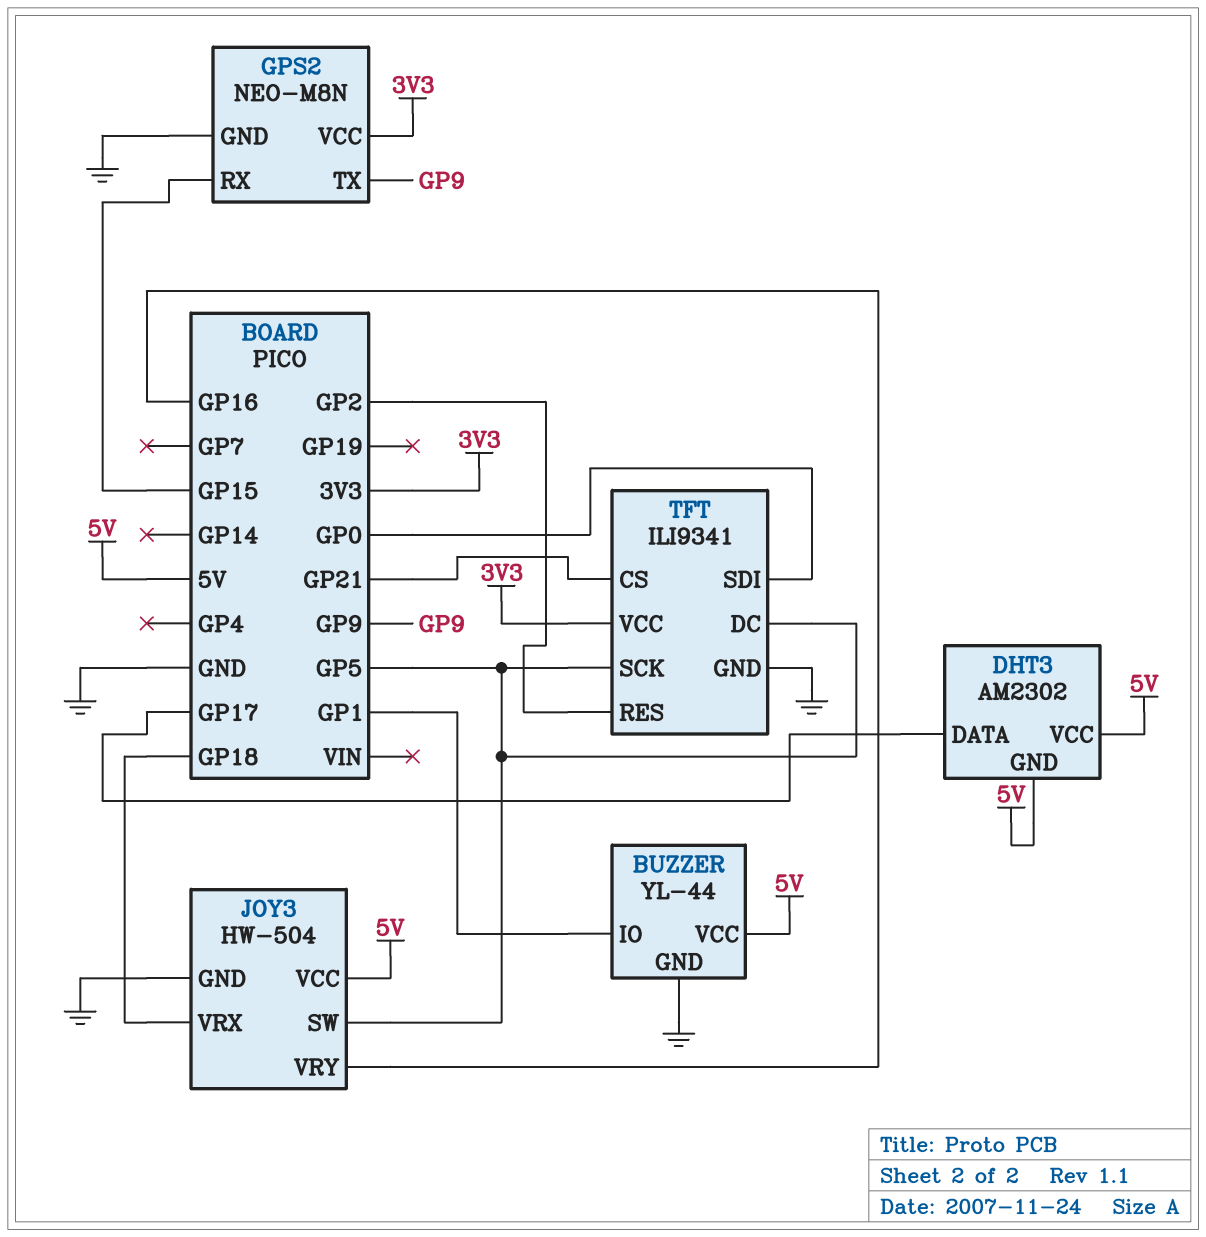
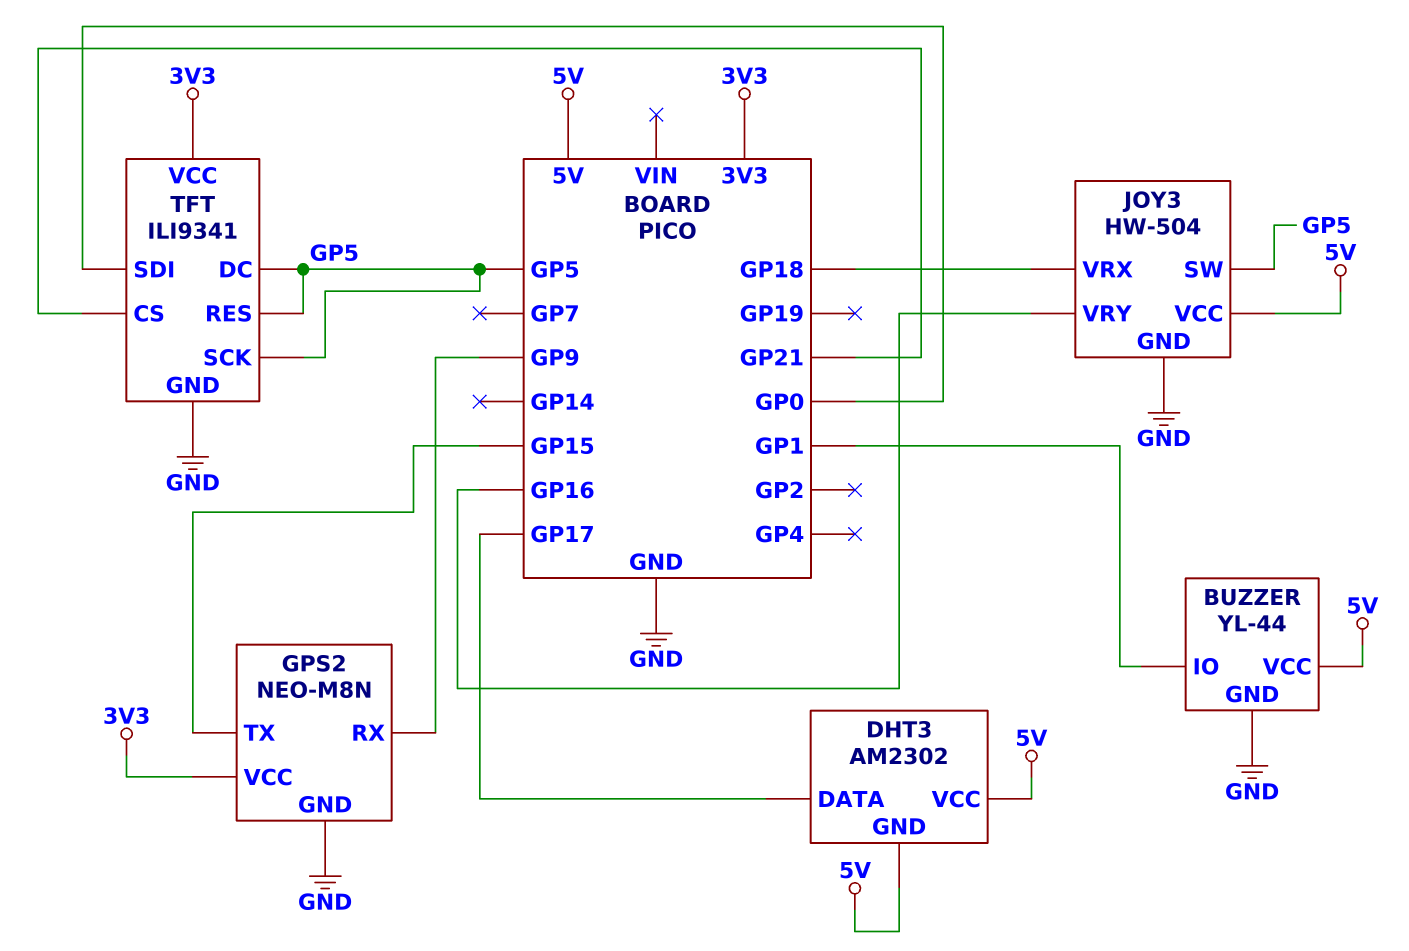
GPS2 pin RX: GP15 -> GP9
GPS2 pin TX: GP9 -> GP15
TFT pin RES: GP2 -> GP5

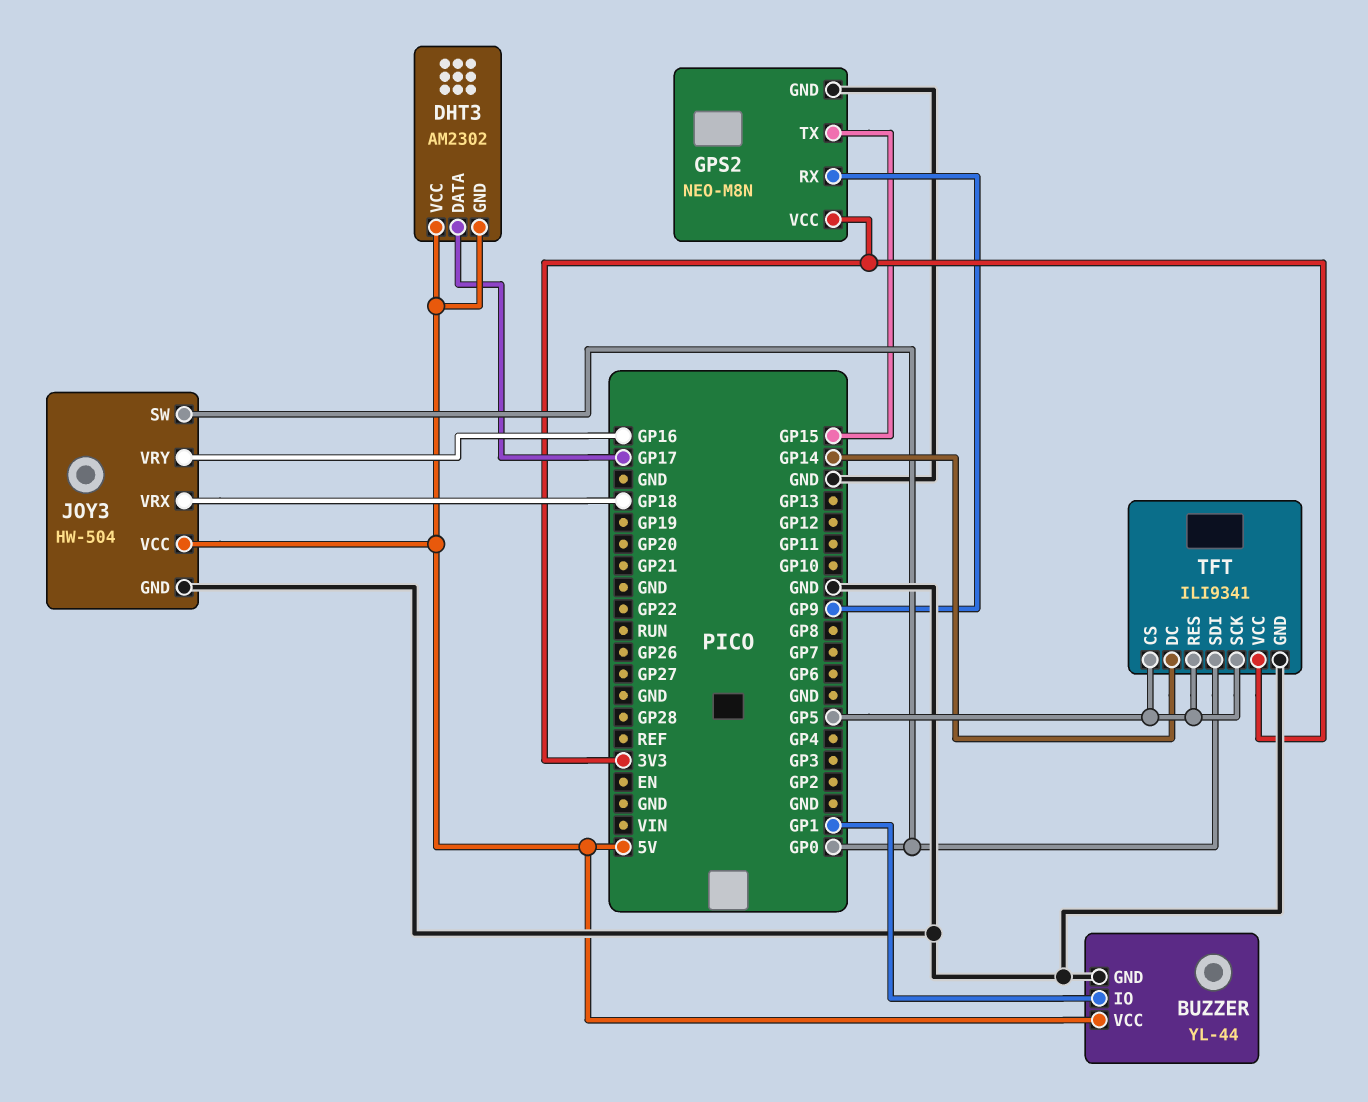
JOY3 pin SW: GP5 -> GP0
TFT pin CS: GP21 -> GP5
TFT pin DC: GP5 -> GP14

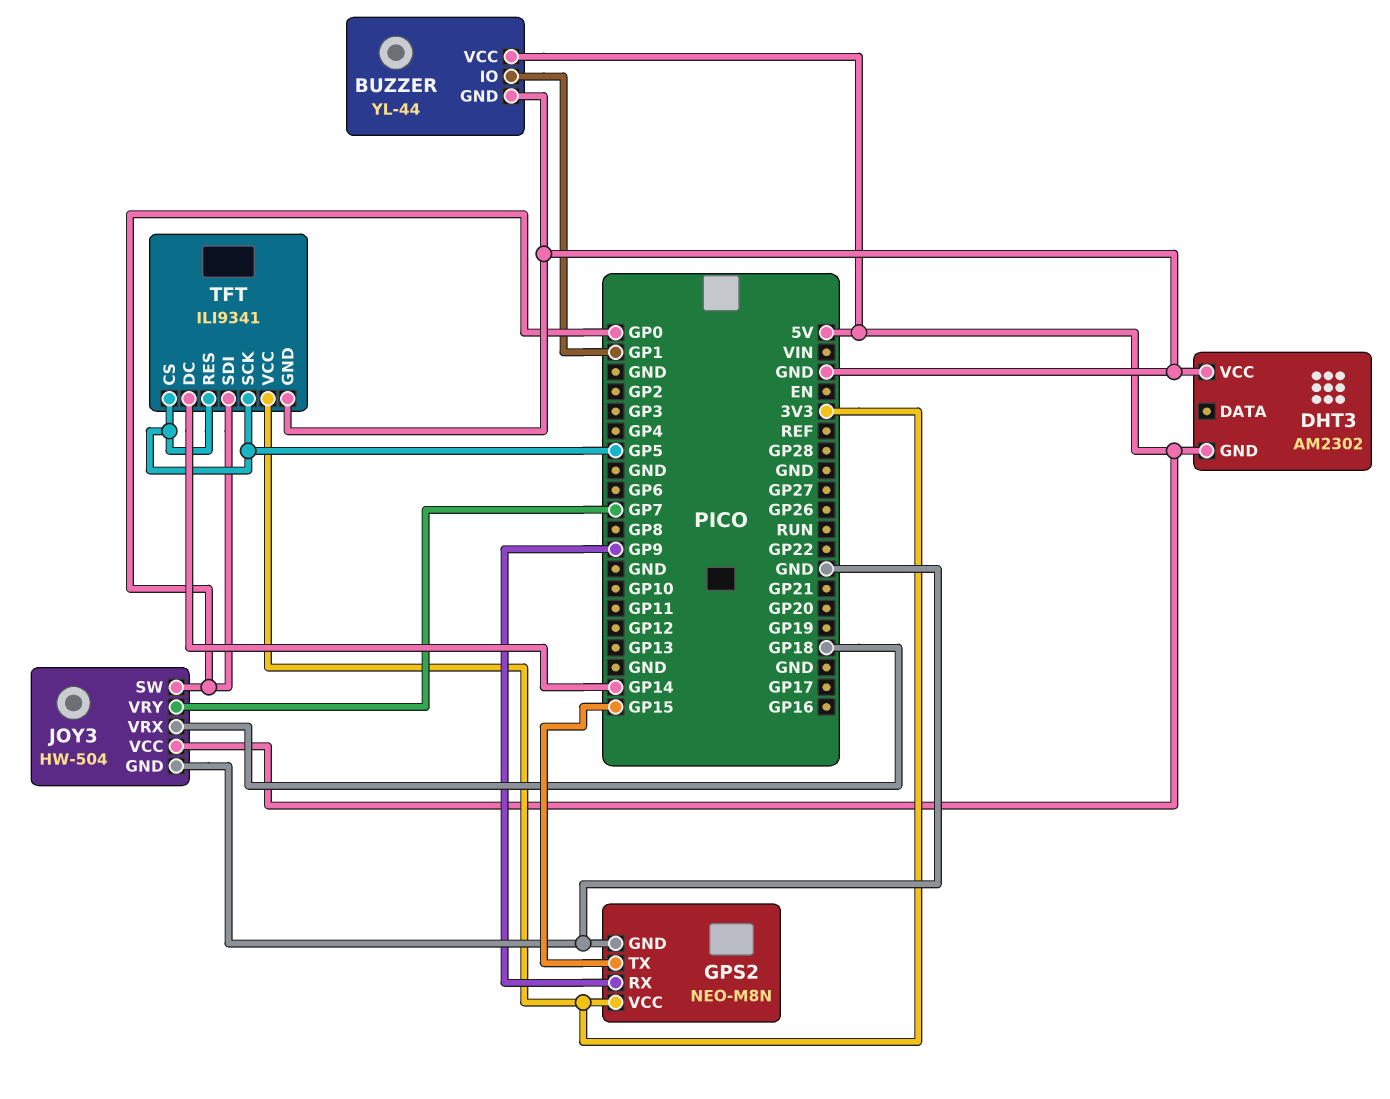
DHT3 pin DATA: GP17 -> none
DHT3 pin VCC: 5V -> GND
JOY3 pin VRY: GP16 -> GP7

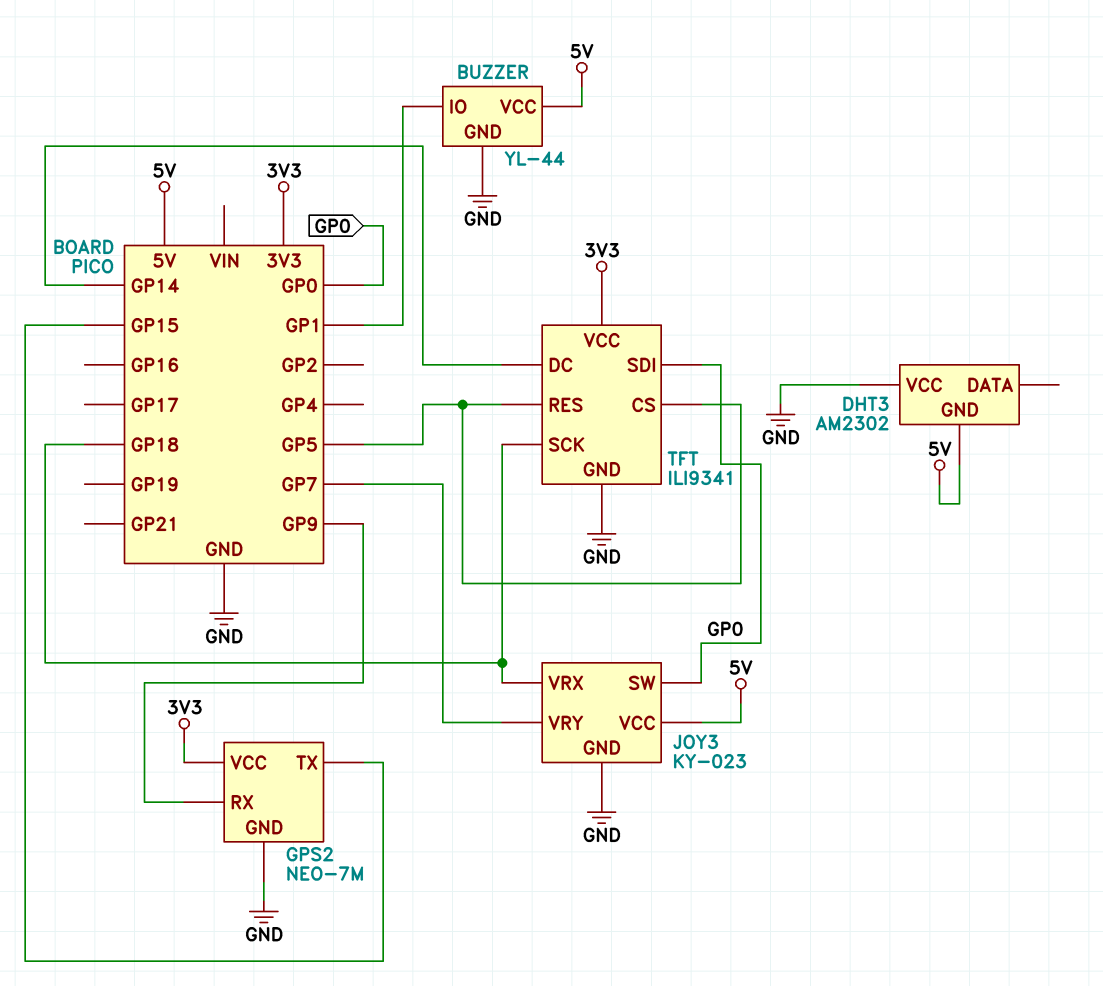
GPS2: NEO-M8N -> NEO-7M
JOY3: HW-504 -> KY-023
TFT pin SCK: GP5 -> GP18

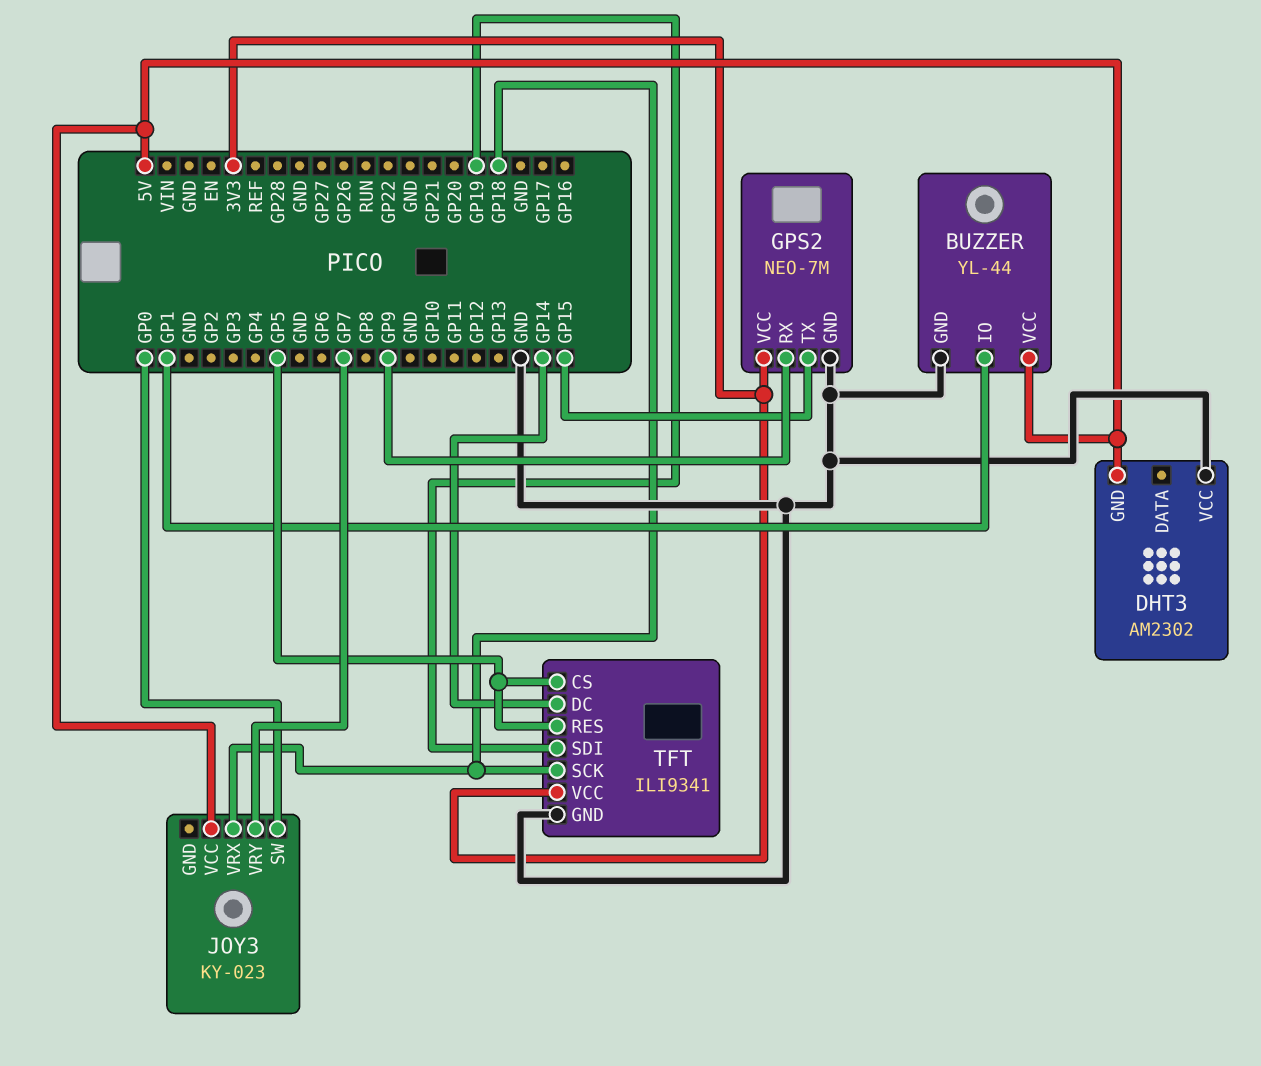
JOY3 pin GND: GND -> none
TFT pin SDI: GP0 -> GP19

